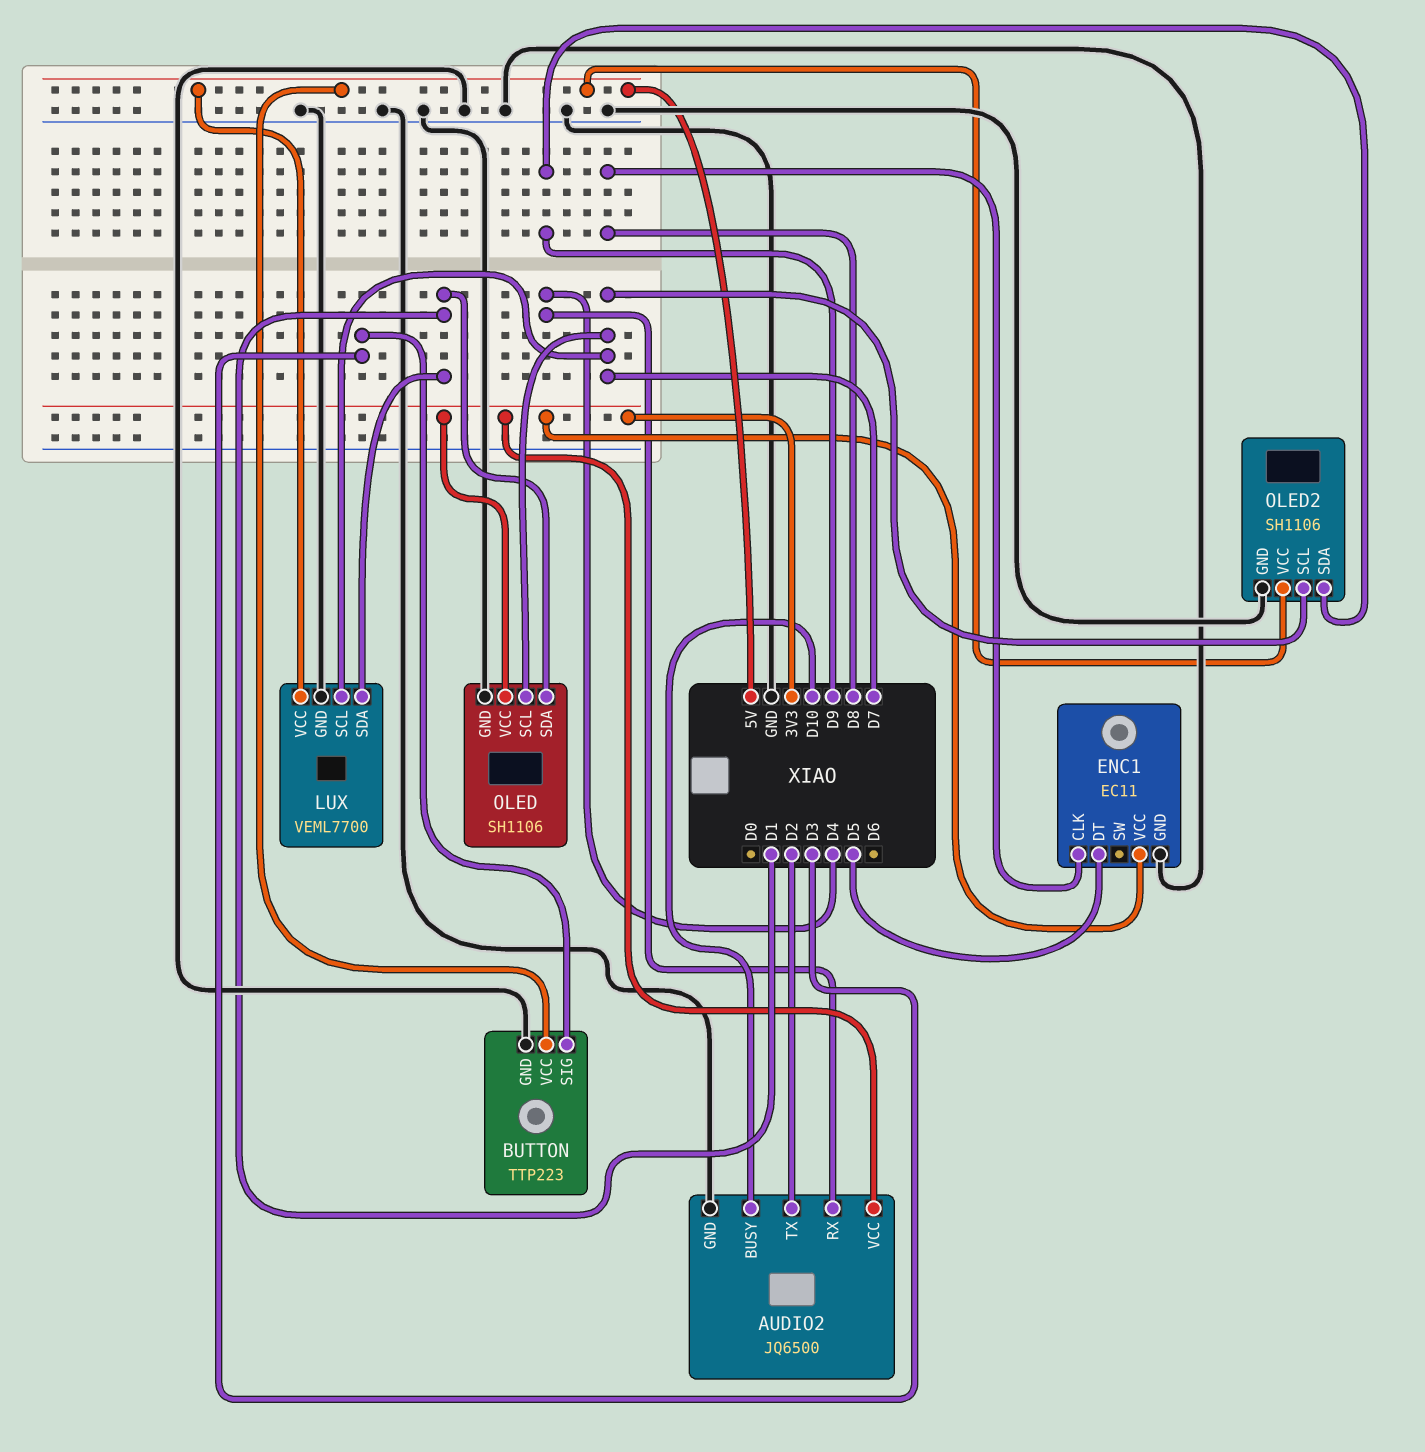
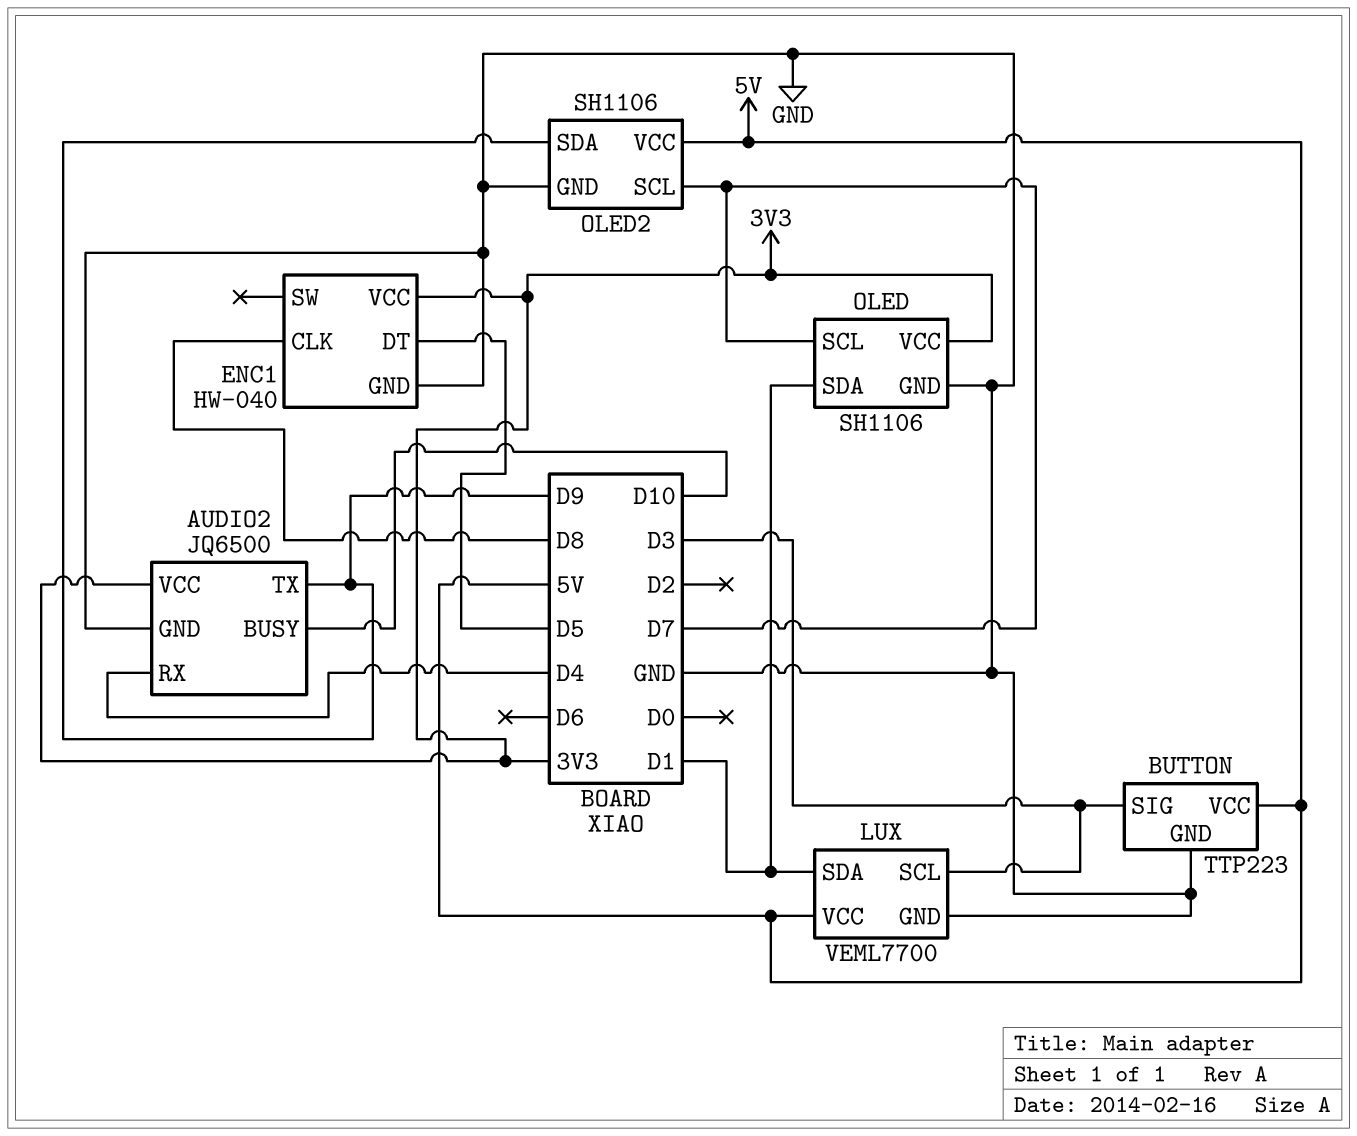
AUDIO2 pin TX: D2 -> D9
ENC1: EC11 -> HW-040
LUX pin SCL: D7 -> D3

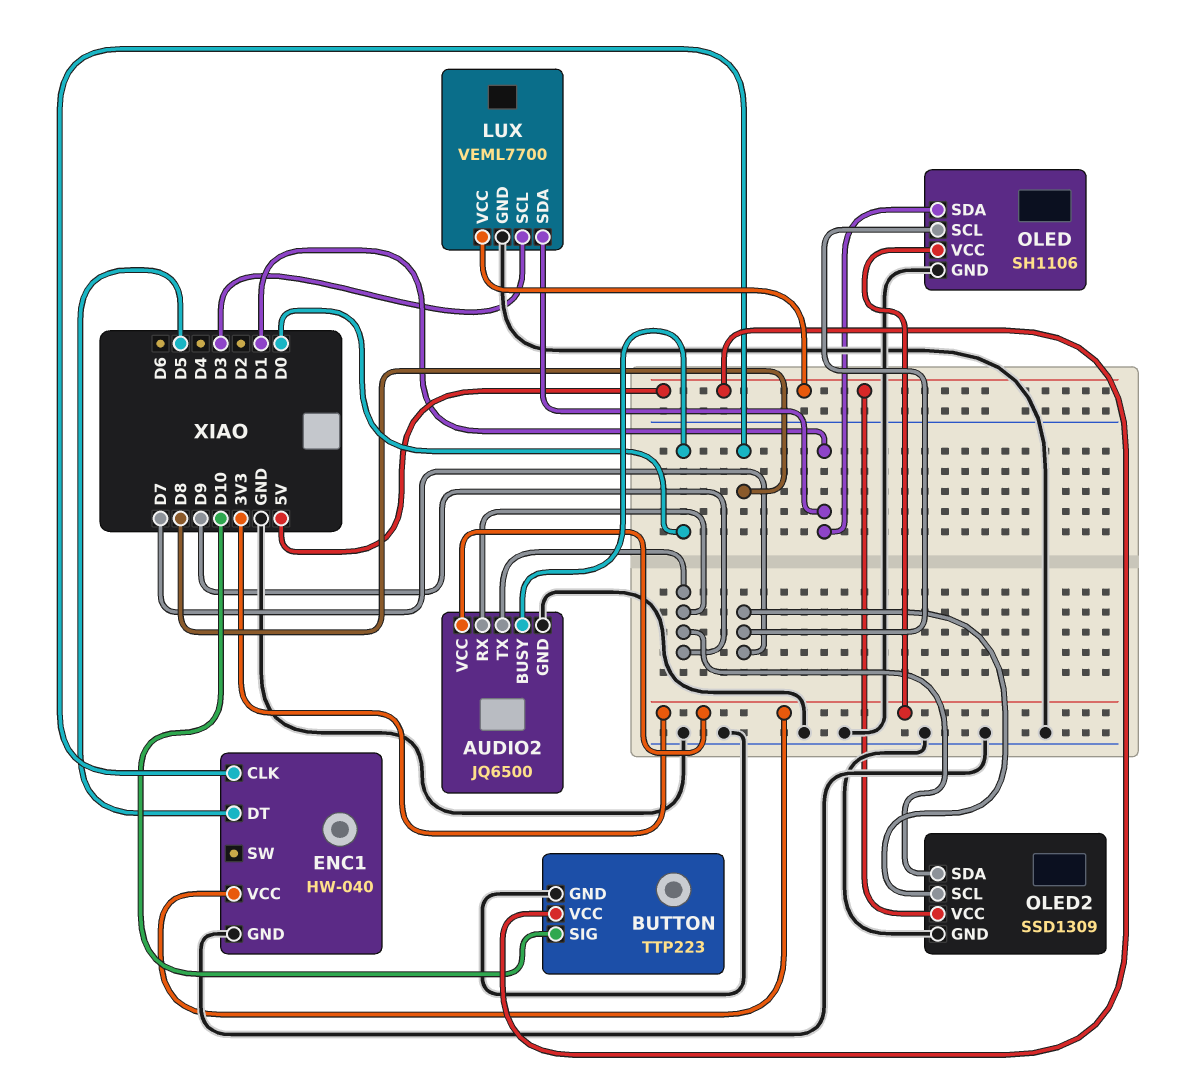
AUDIO2 pin BUSY: D10 -> D0
AUDIO2 pin RX: D4 -> D9
BUTTON pin SIG: D3 -> D10
OLED2: SH1106 -> SSD1309

